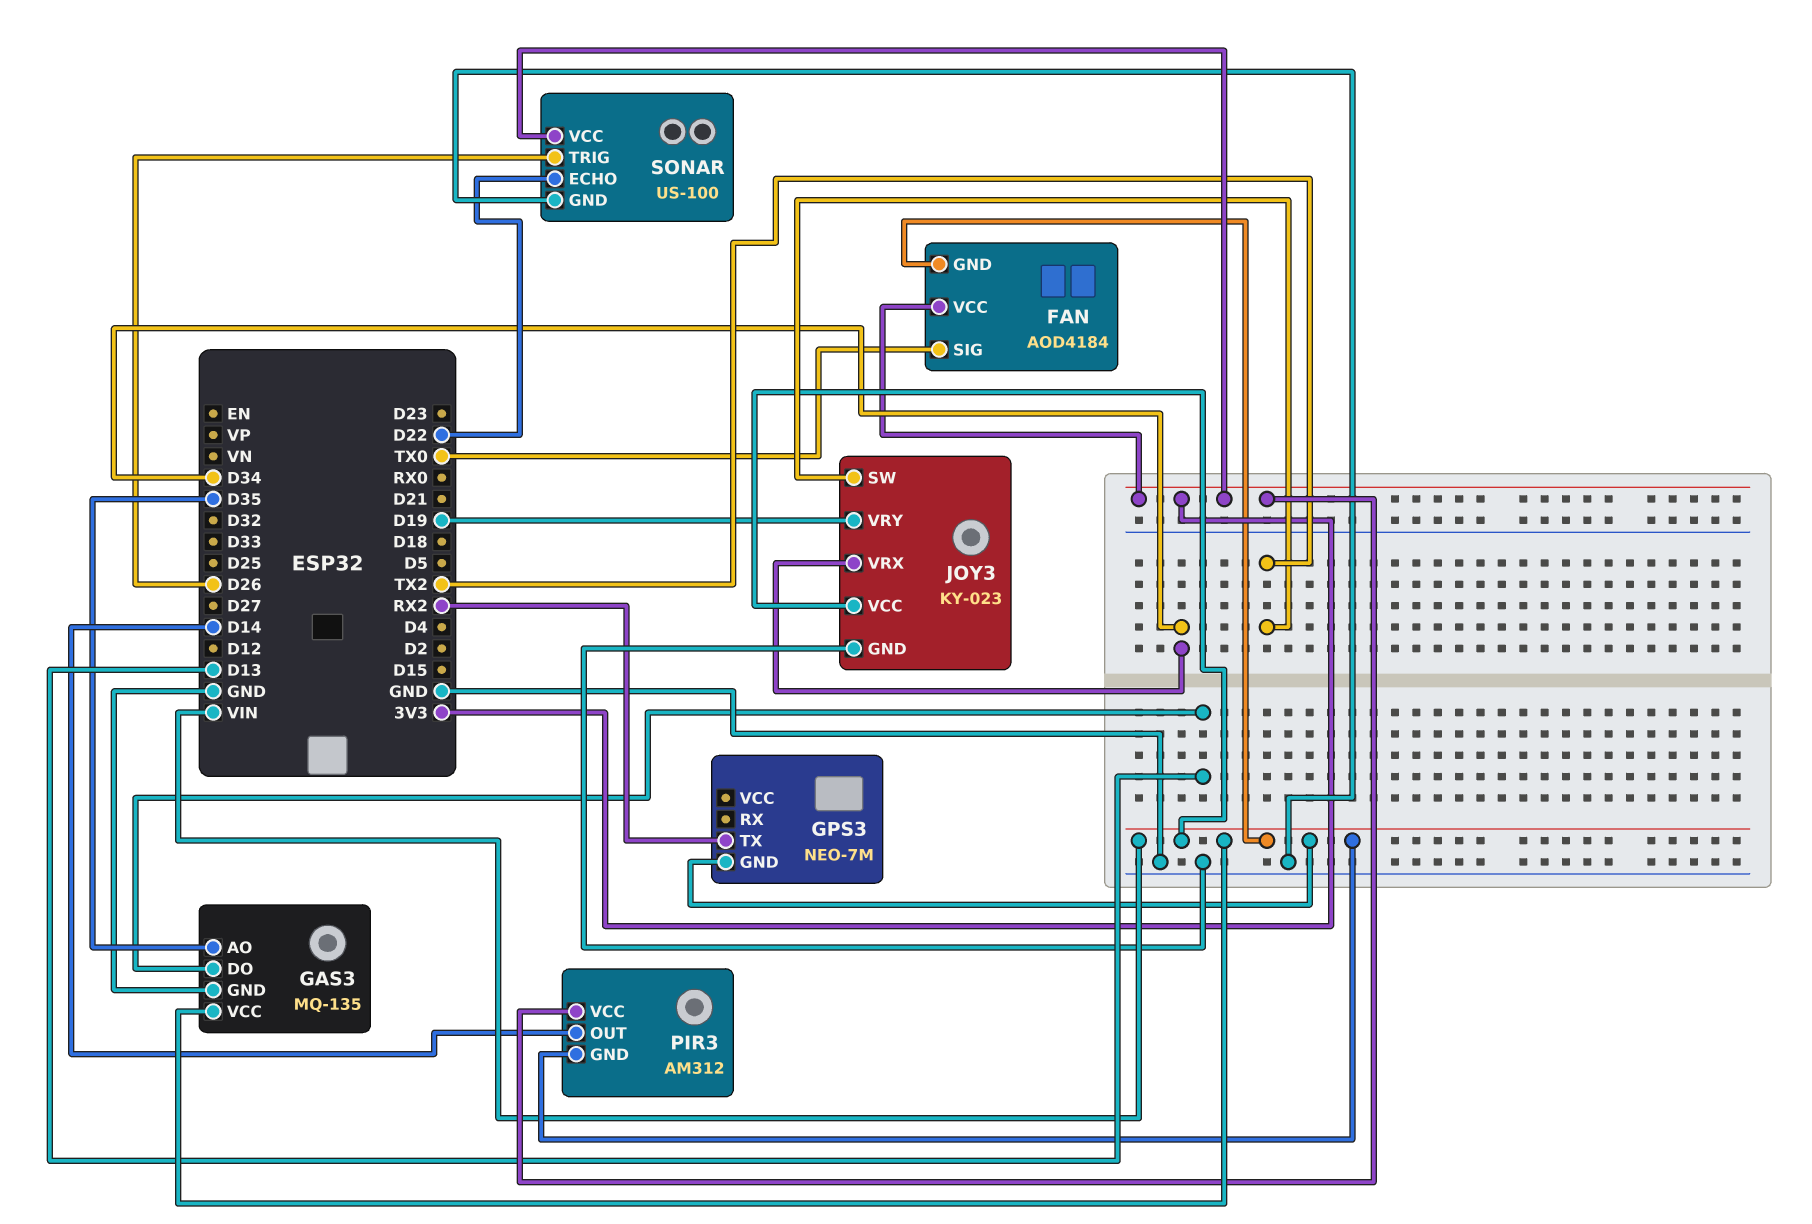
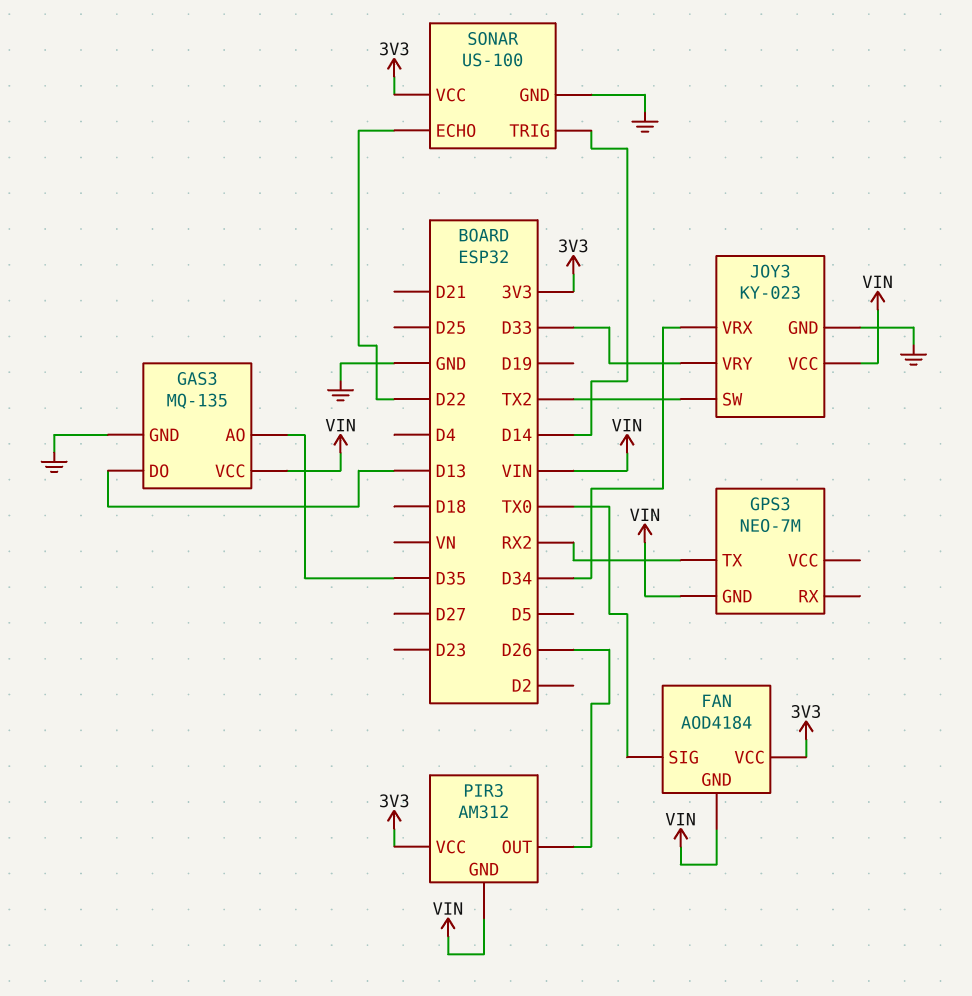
JOY3 pin VRY: D19 -> D33
PIR3 pin OUT: D14 -> D26
SONAR pin TRIG: D26 -> D14

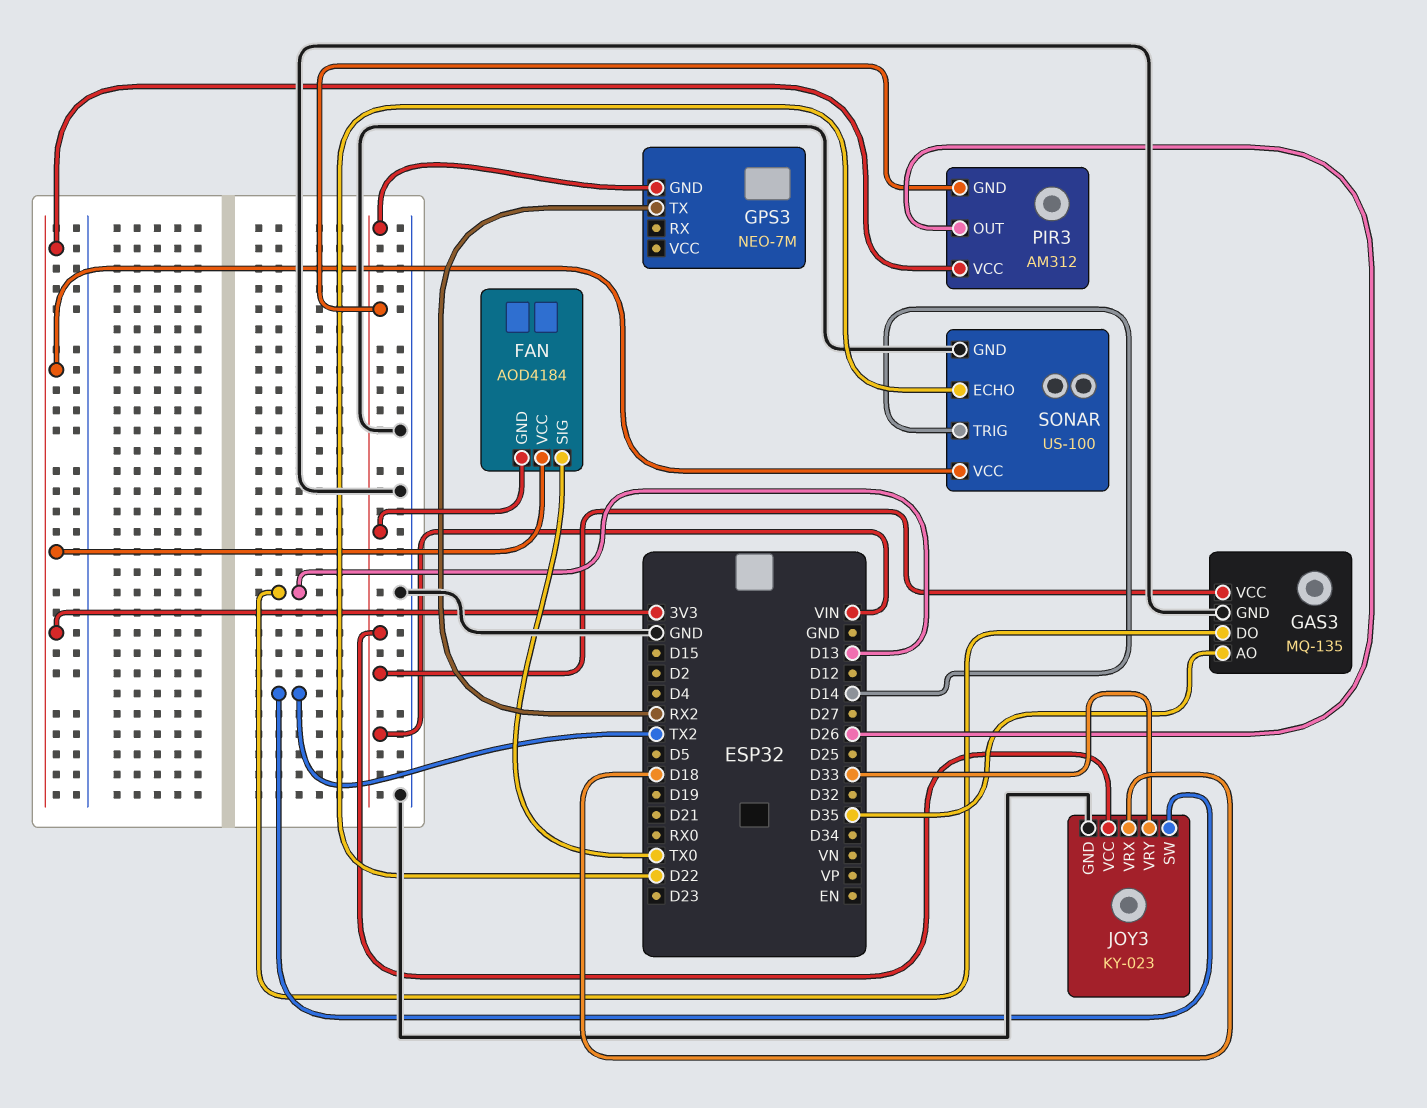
JOY3 pin VRX: D34 -> D18

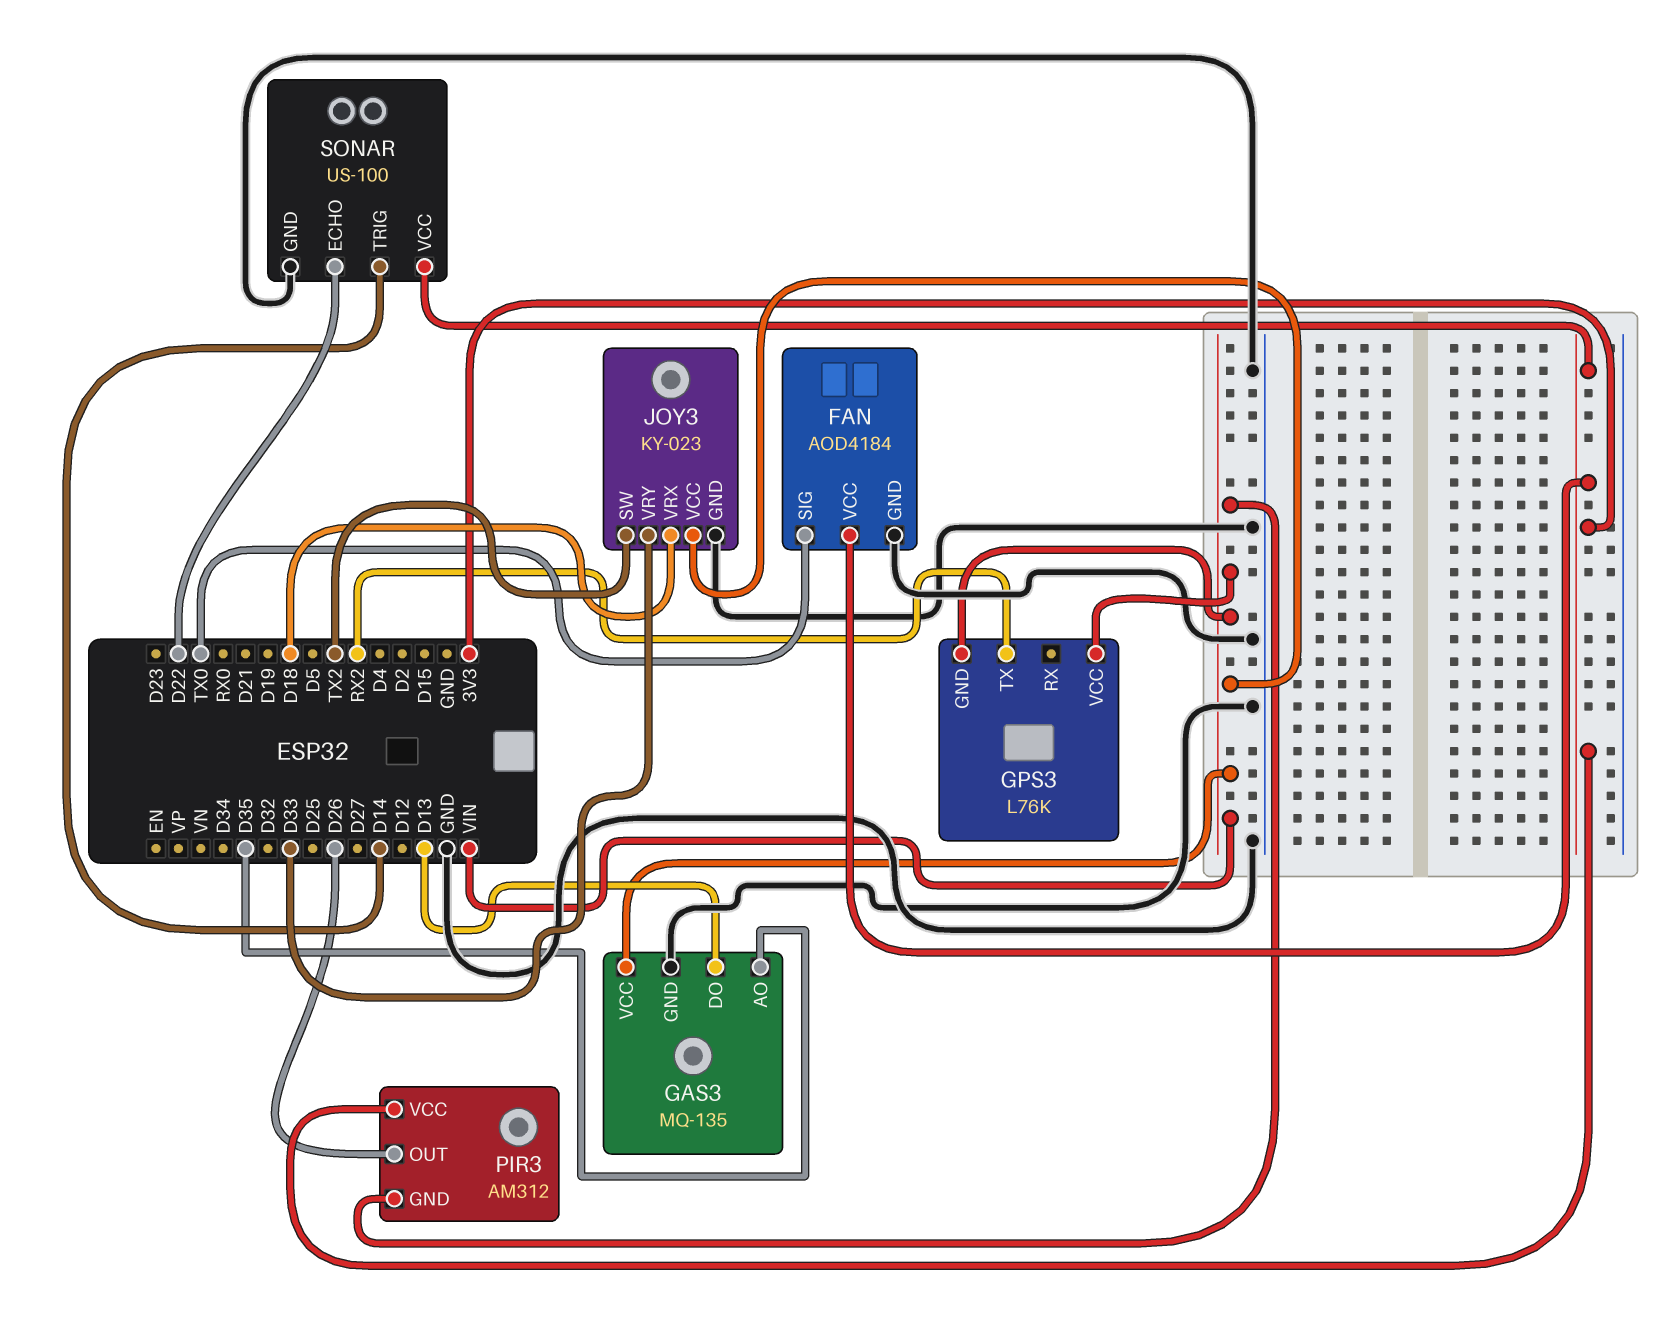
FAN pin GND: VIN -> GND
GPS3: NEO-7M -> L76K
GPS3 pin VCC: none -> VIN

